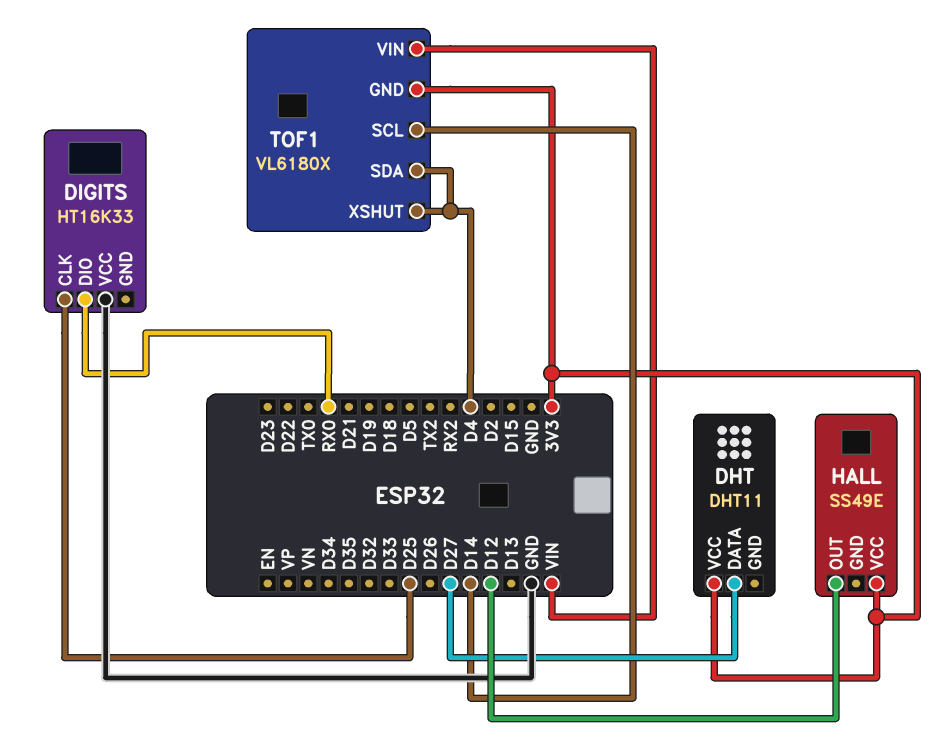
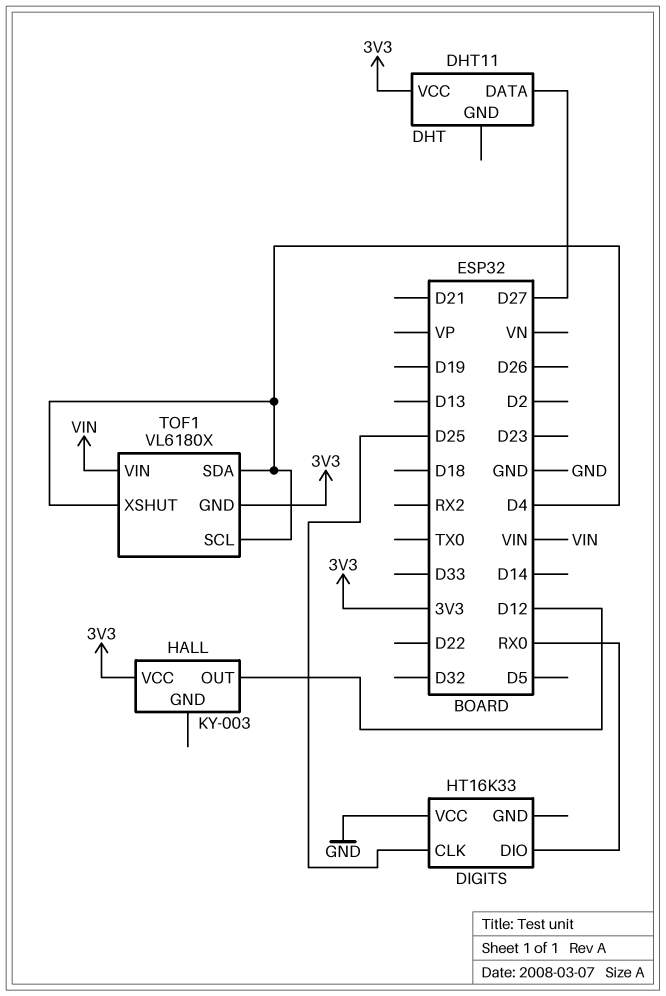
HALL: SS49E -> KY-003
TOF1 pin SCL: D14 -> D4

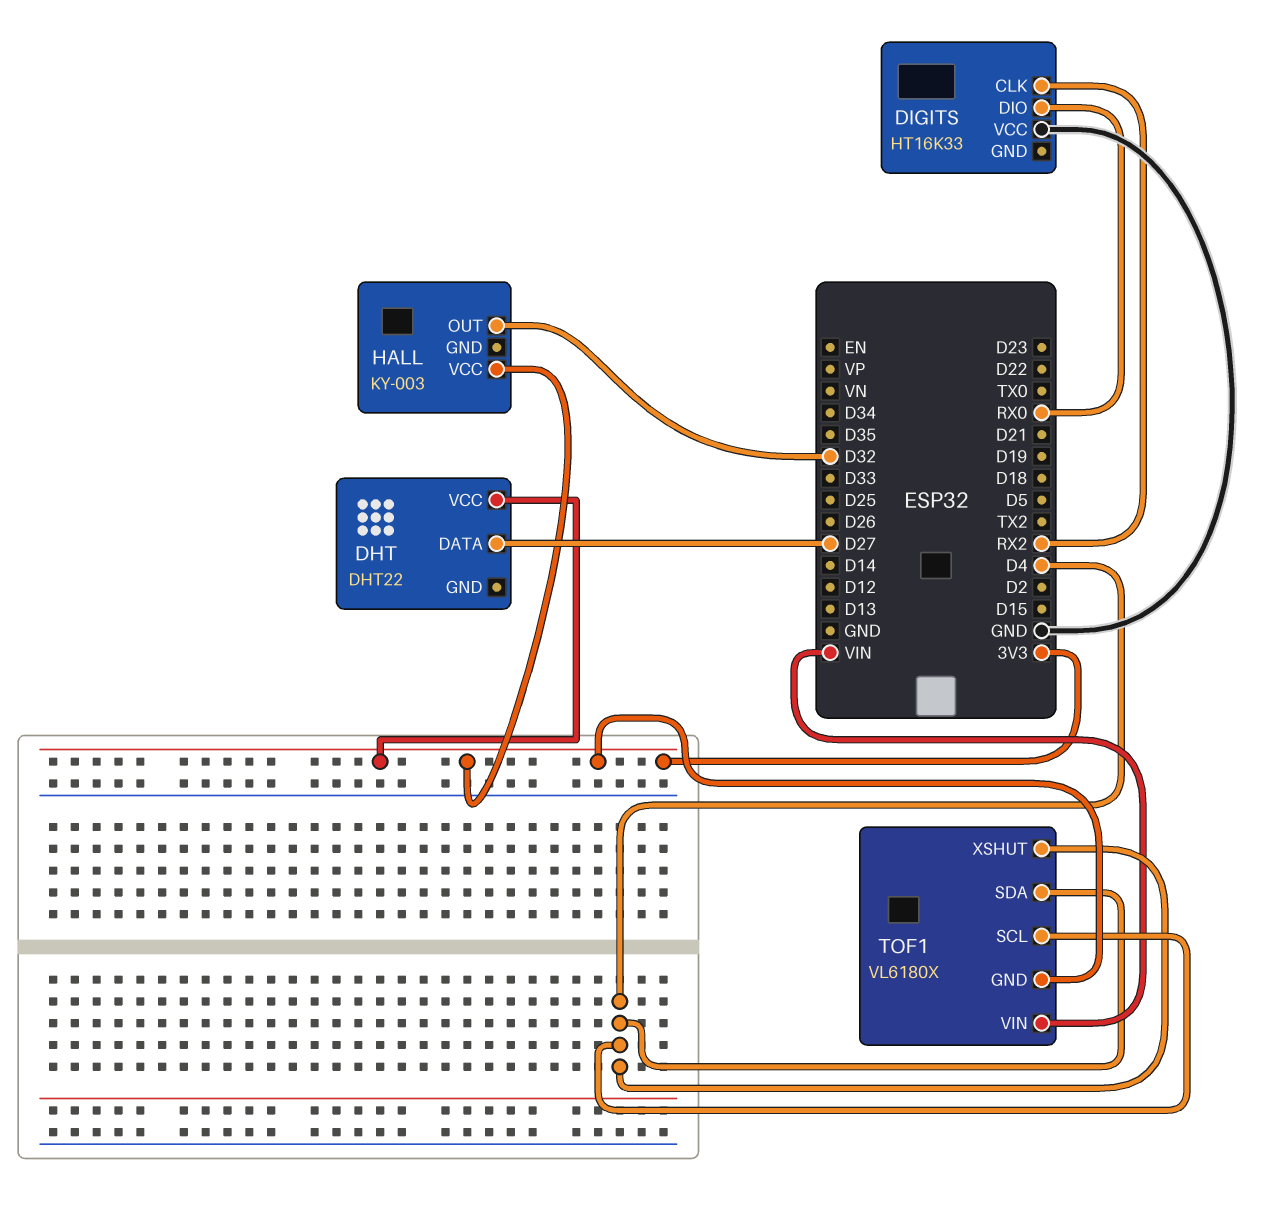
DHT: DHT11 -> DHT22
DIGITS pin CLK: D25 -> RX2
HALL pin OUT: D12 -> D32

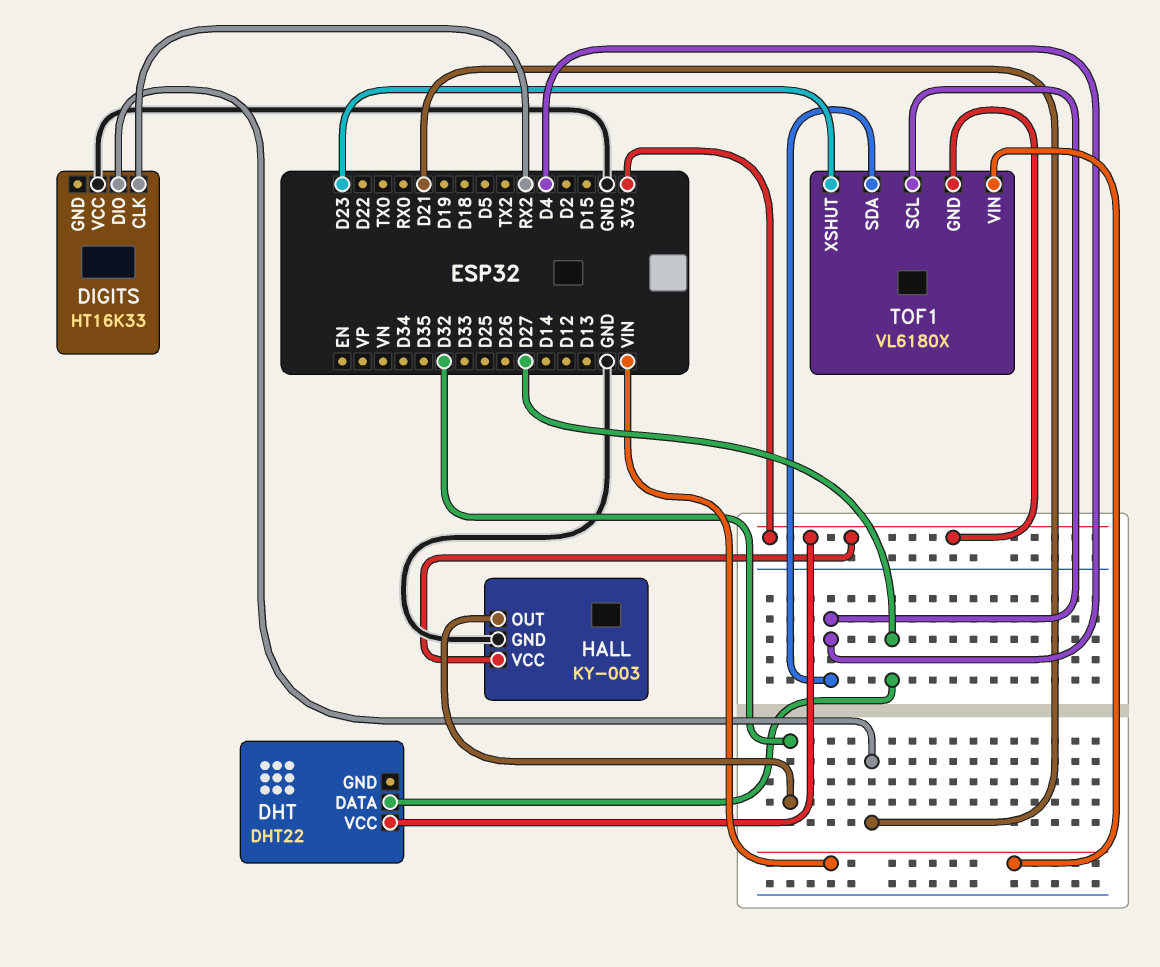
DIGITS pin DIO: RX0 -> D21
HALL pin GND: none -> GND
TOF1 pin XSHUT: D4 -> D23

